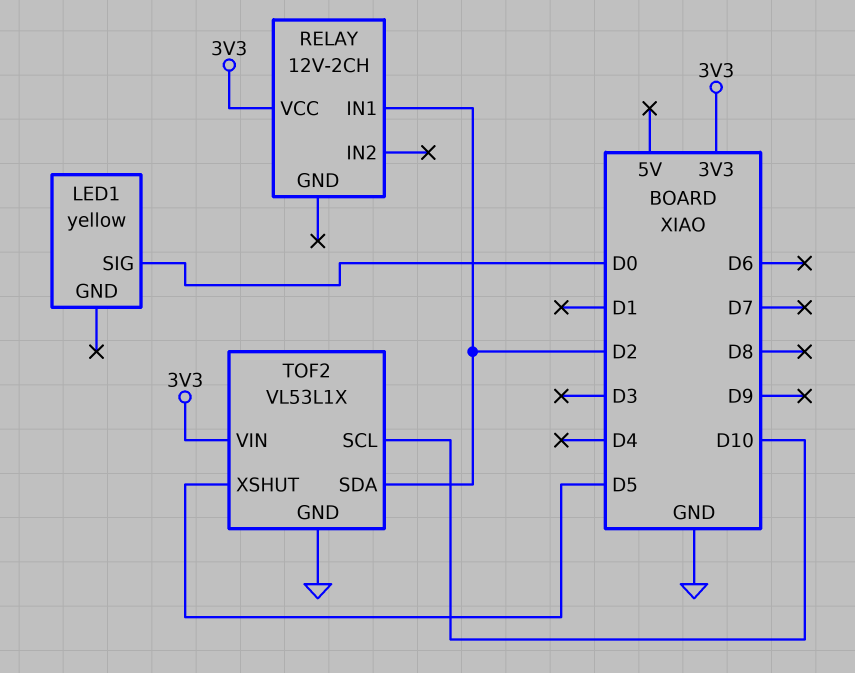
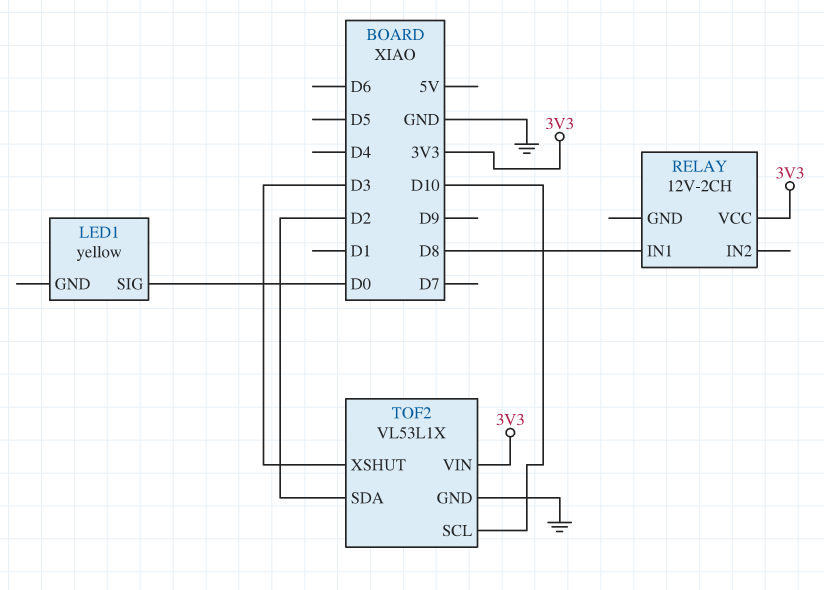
RELAY pin IN1: D2 -> D8
TOF2 pin XSHUT: D5 -> D3

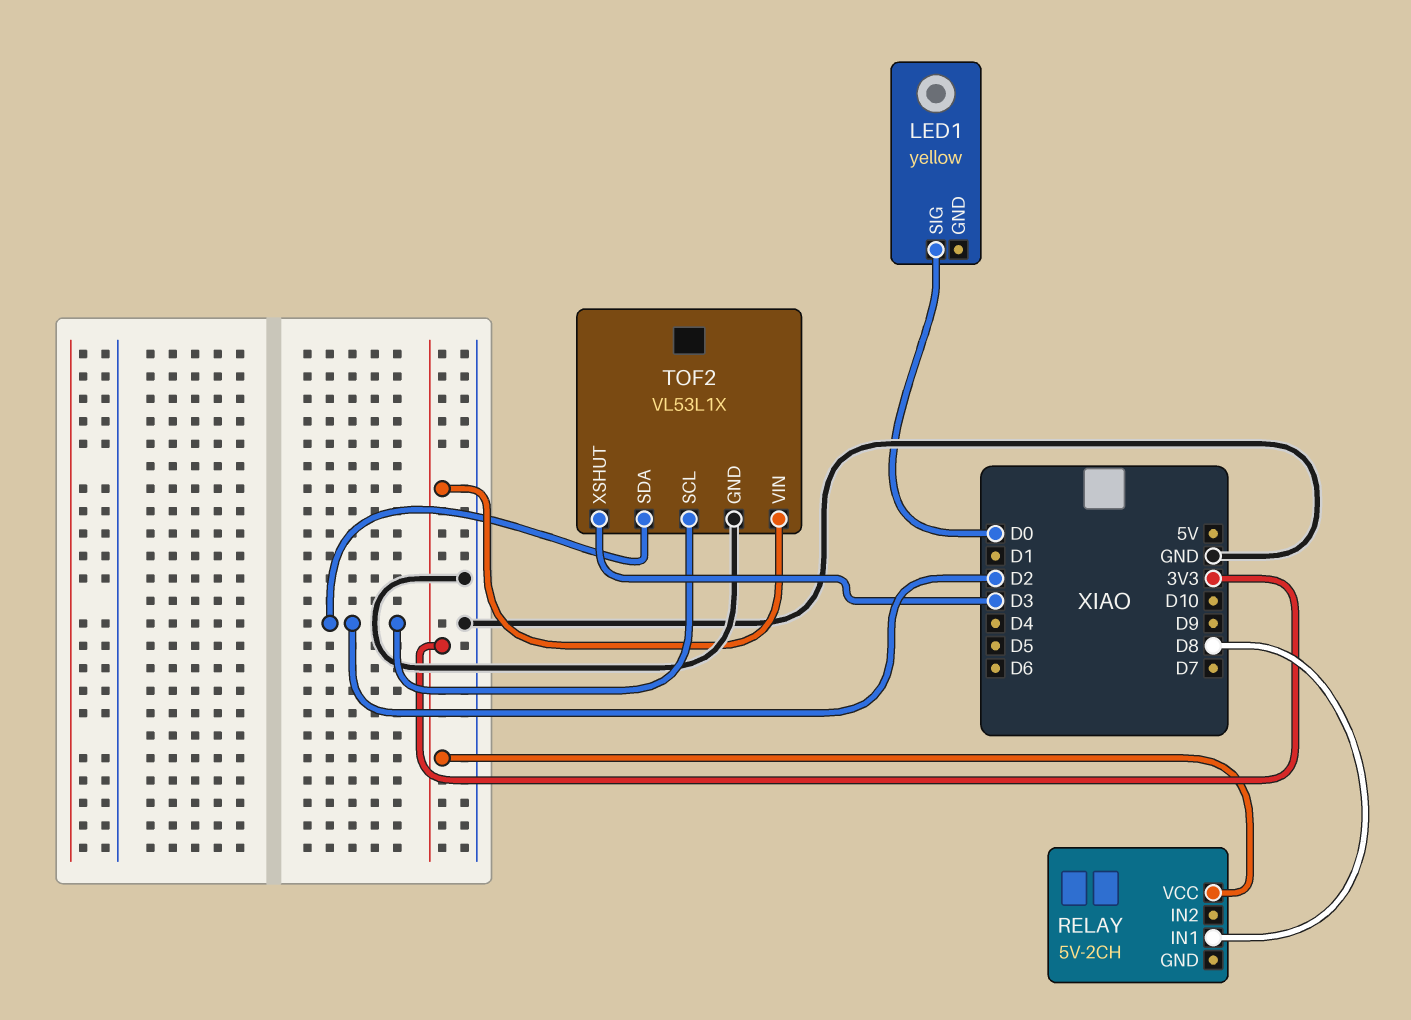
RELAY: 12V-2CH -> 5V-2CH
TOF2 pin SCL: D10 -> D2

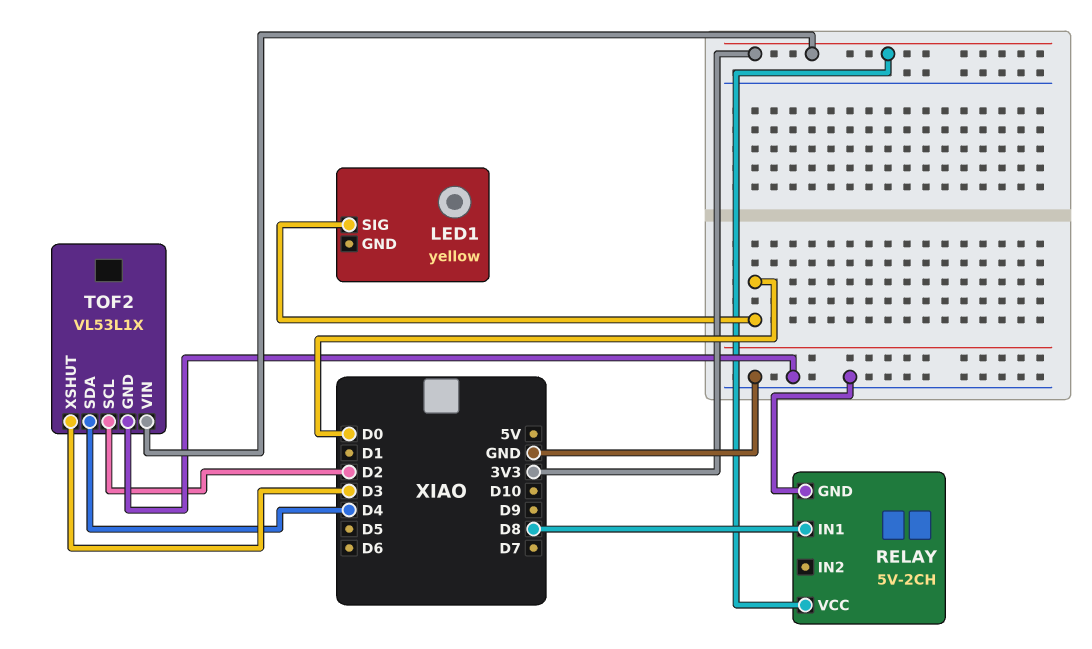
RELAY pin GND: none -> GND
TOF2 pin SDA: D2 -> D4

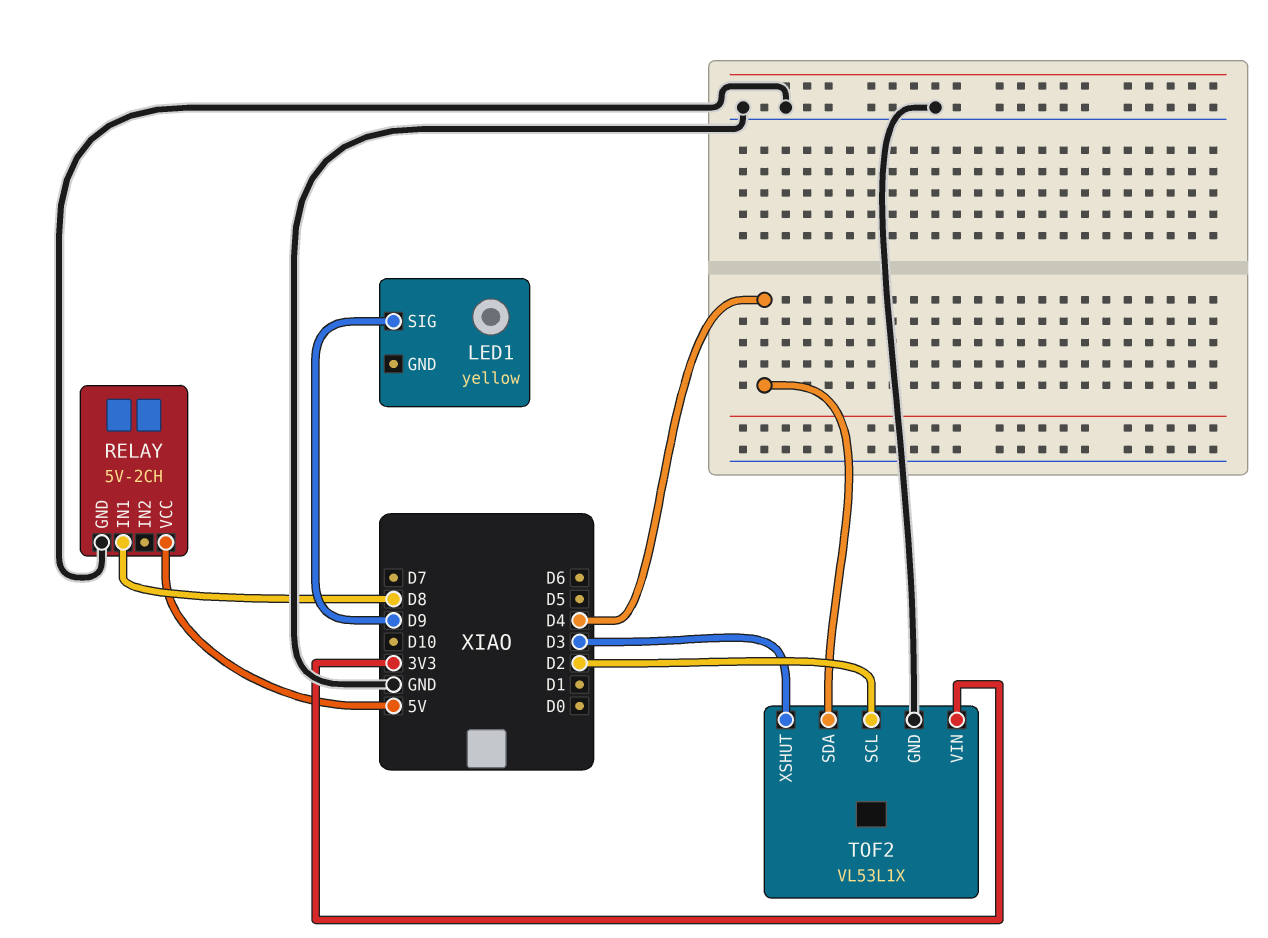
LED1 pin SIG: D0 -> D9
RELAY pin VCC: 3V3 -> 5V

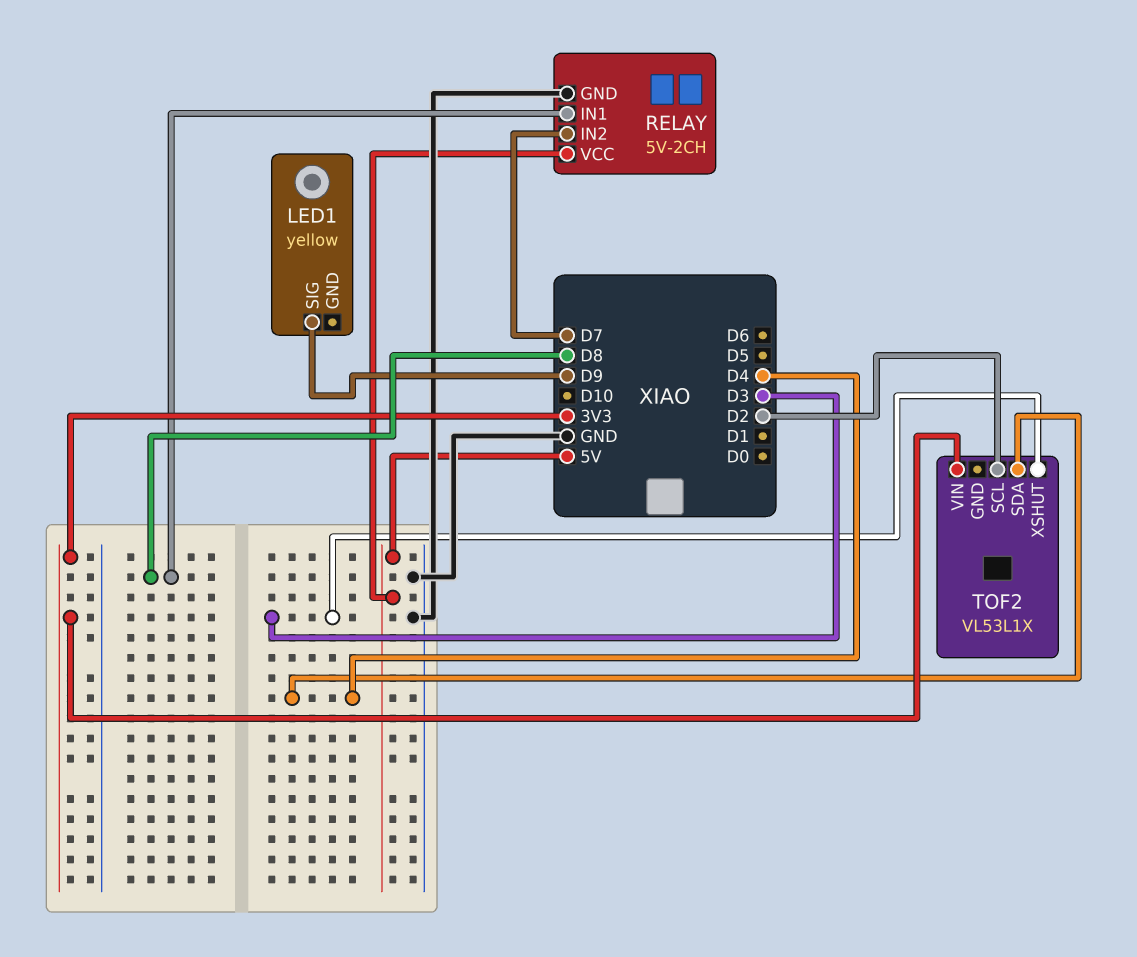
RELAY pin IN2: none -> D7
TOF2 pin GND: GND -> none

